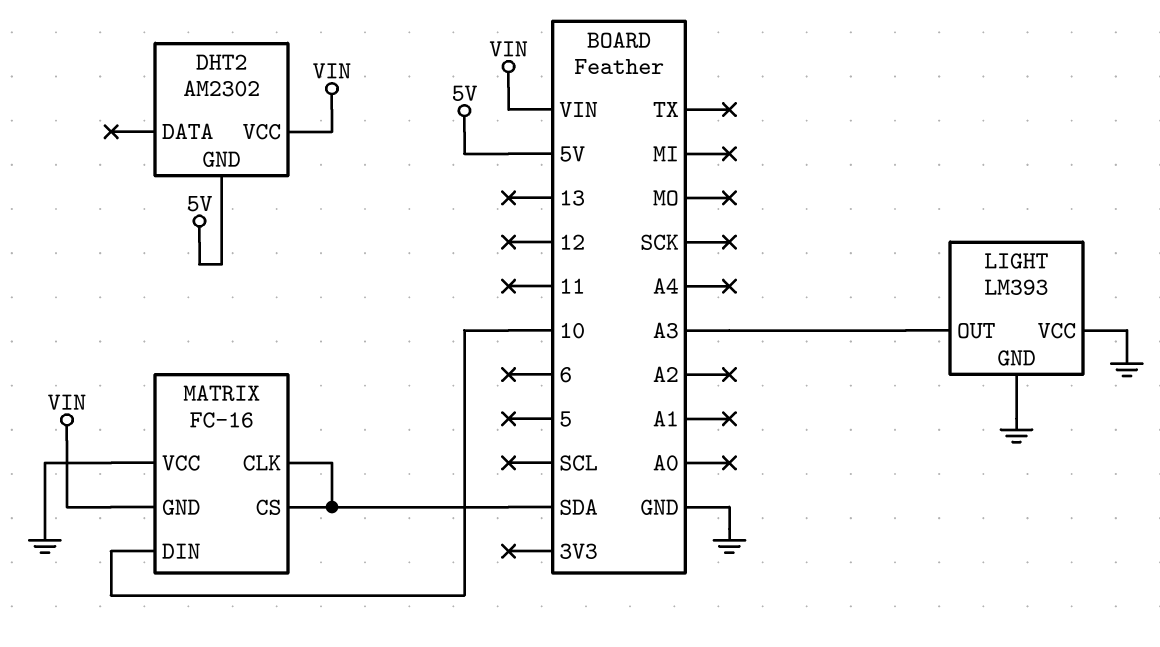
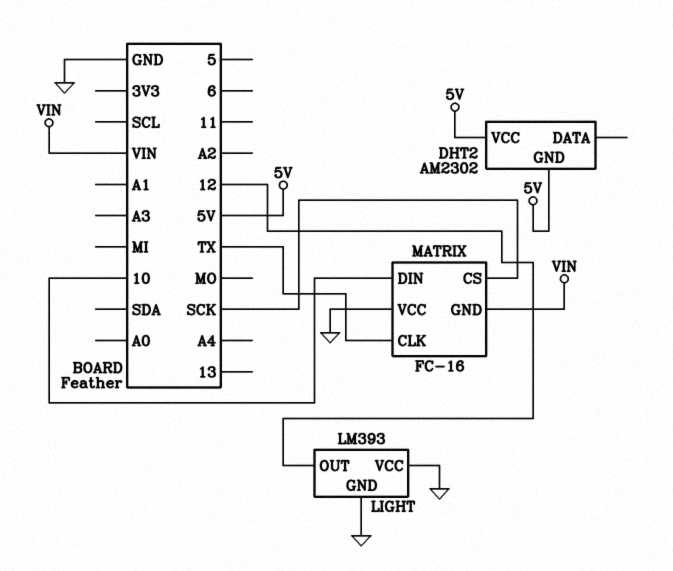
DHT2 pin VCC: VIN -> 5V
LIGHT pin OUT: A3 -> 12
MATRIX pin CLK: SDA -> TX
MATRIX pin CS: SDA -> SCK

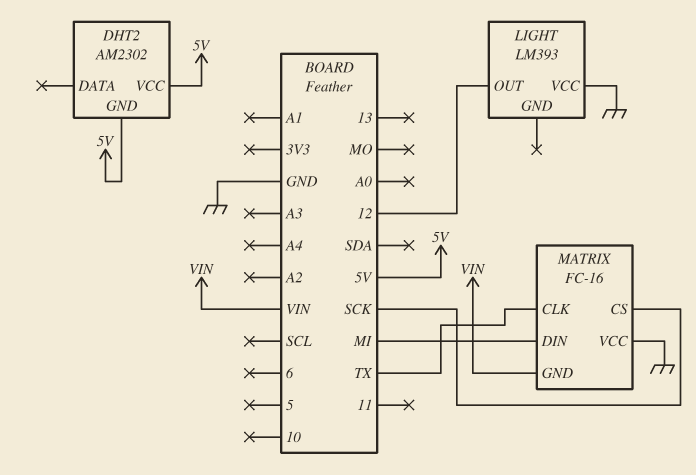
LIGHT pin GND: GND -> none
MATRIX pin DIN: 10 -> MI

